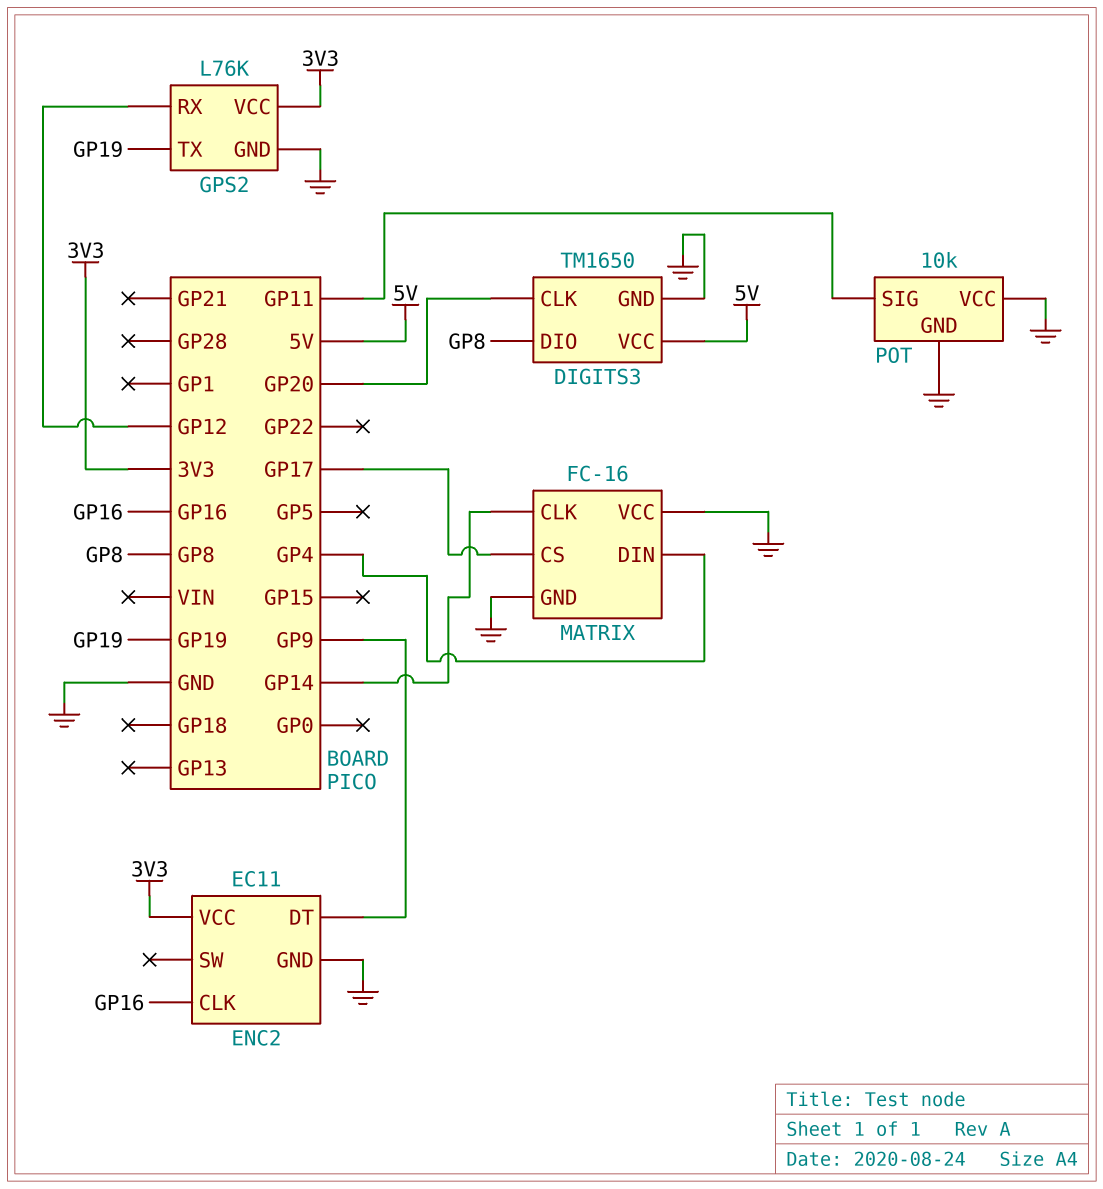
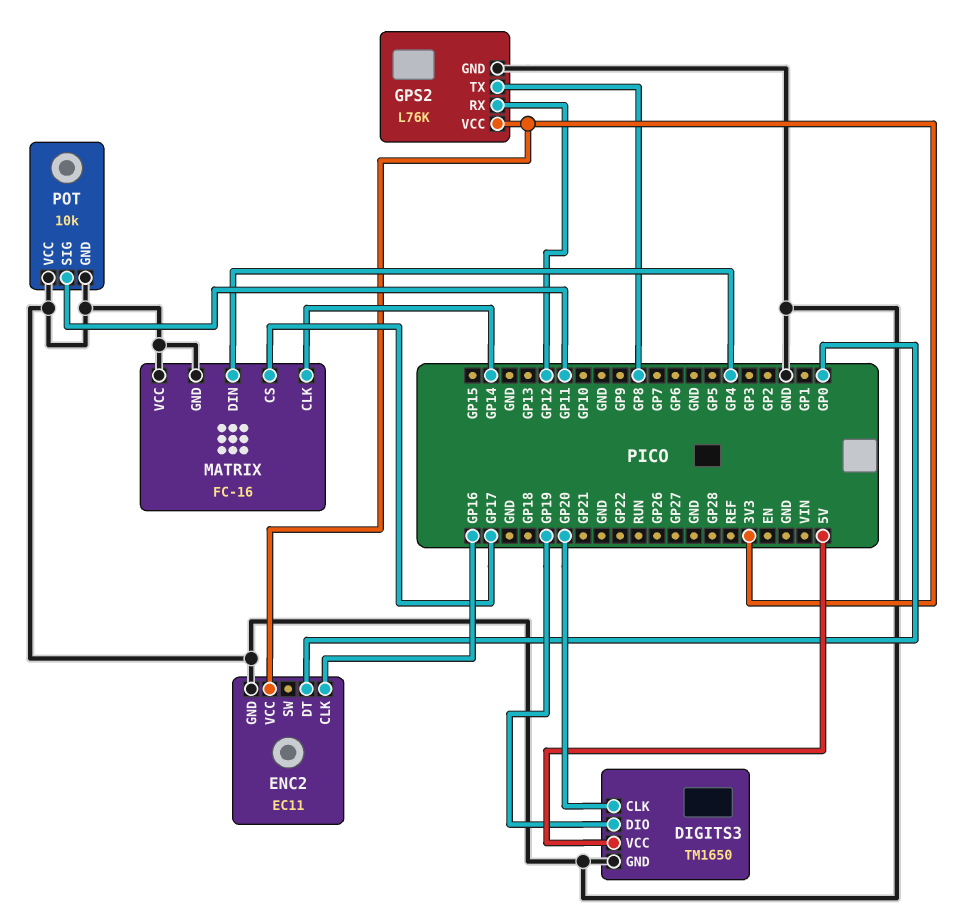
DIGITS3 pin DIO: GP8 -> GP19
ENC2 pin DT: GP9 -> GP0
GPS2 pin TX: GP19 -> GP8

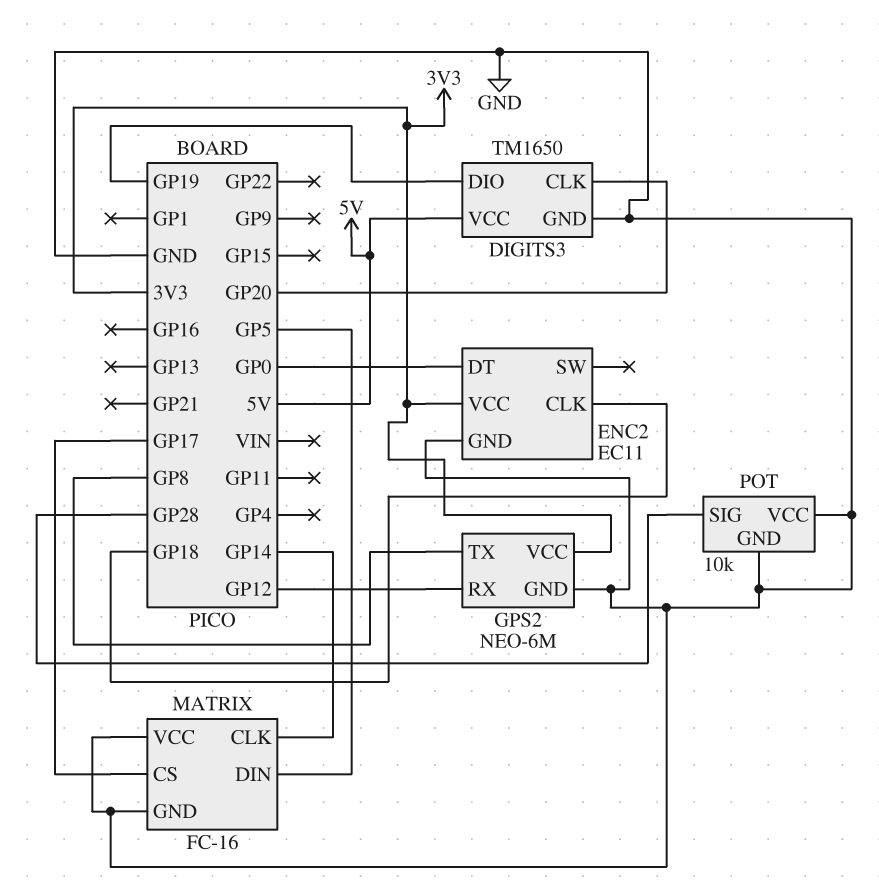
ENC2 pin CLK: GP16 -> GP18
GPS2: L76K -> NEO-6M
MATRIX pin DIN: GP4 -> GP5
POT pin SIG: GP11 -> GP28

